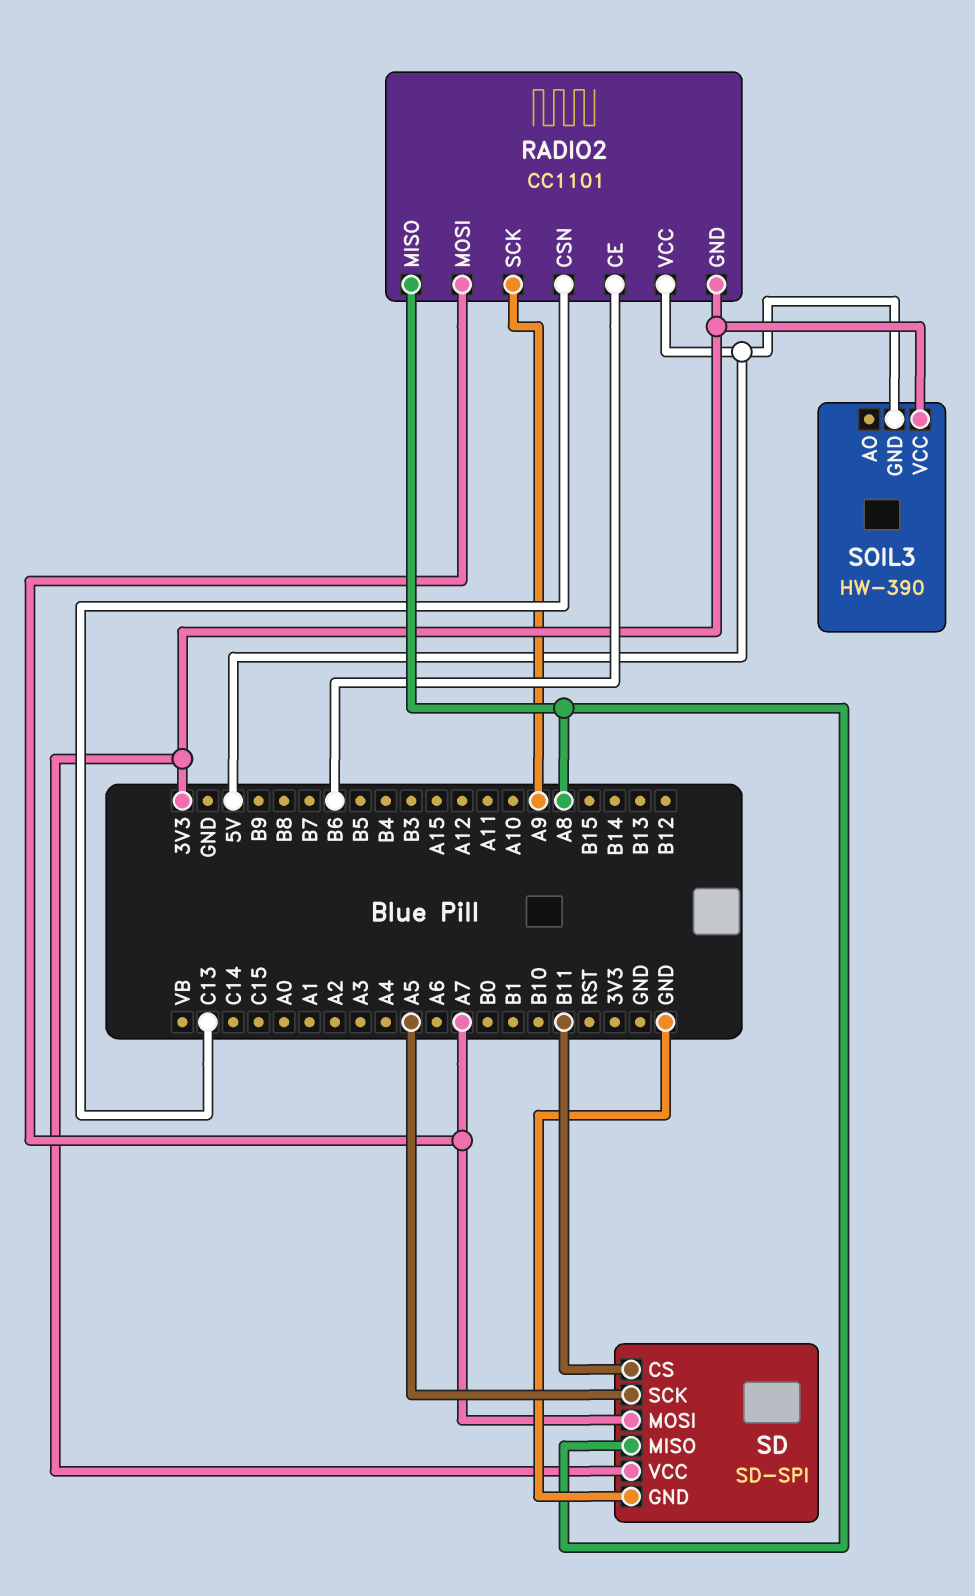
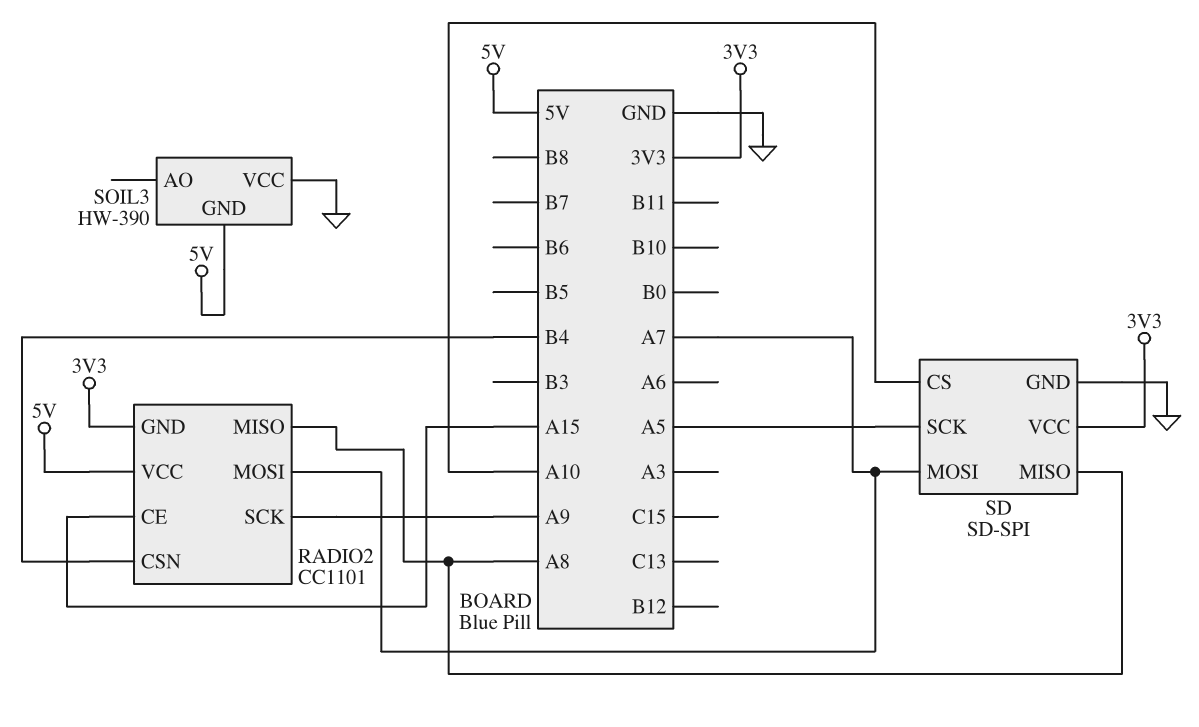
RADIO2 pin CE: B6 -> A15
RADIO2 pin CSN: C13 -> B4
SD pin CS: B11 -> A10
SOIL3 pin VCC: 3V3 -> GND

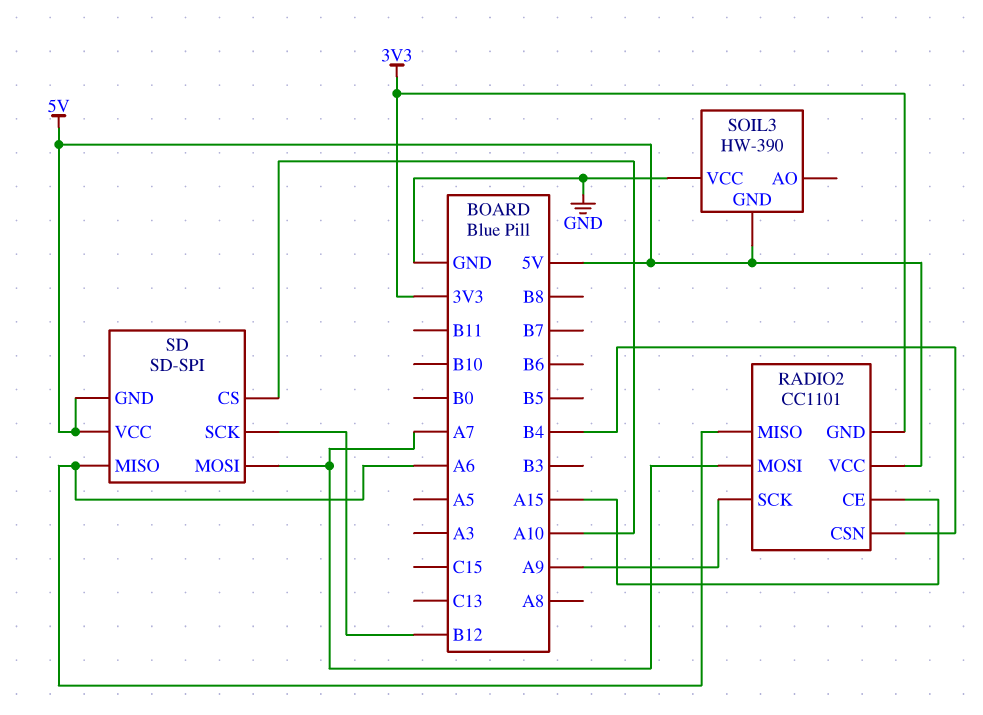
RADIO2 pin MISO: A8 -> A6
SD pin GND: GND -> 5V
SD pin MISO: A8 -> A6
SD pin SCK: A5 -> B12
SD pin VCC: 3V3 -> 5V

